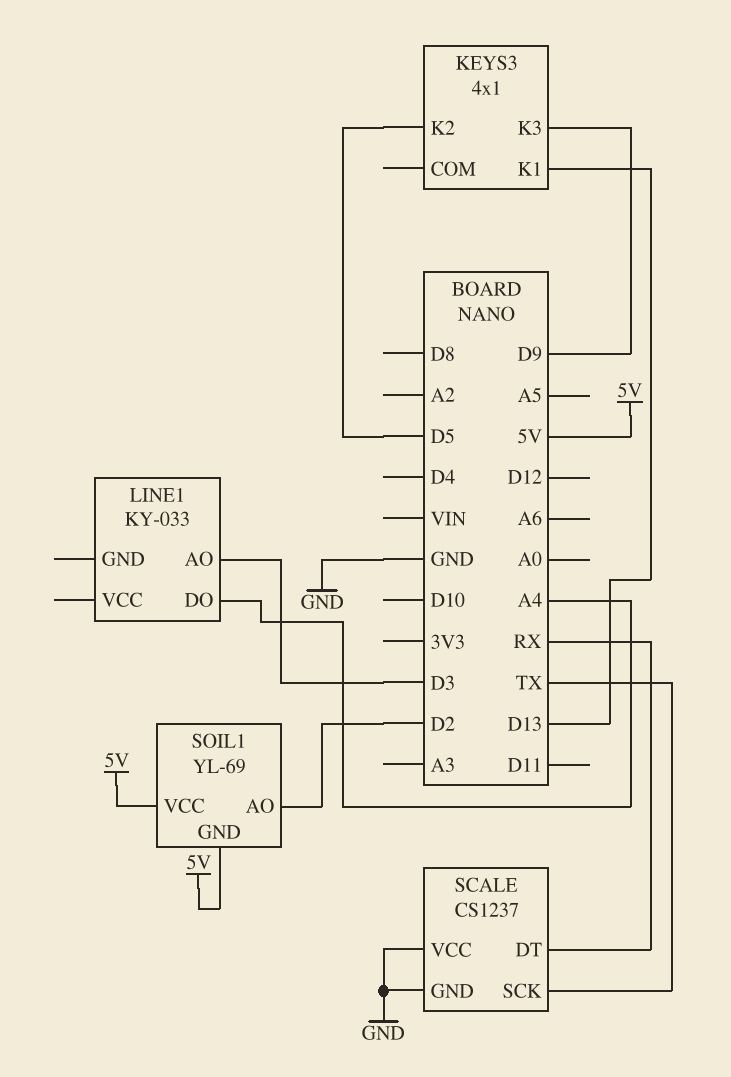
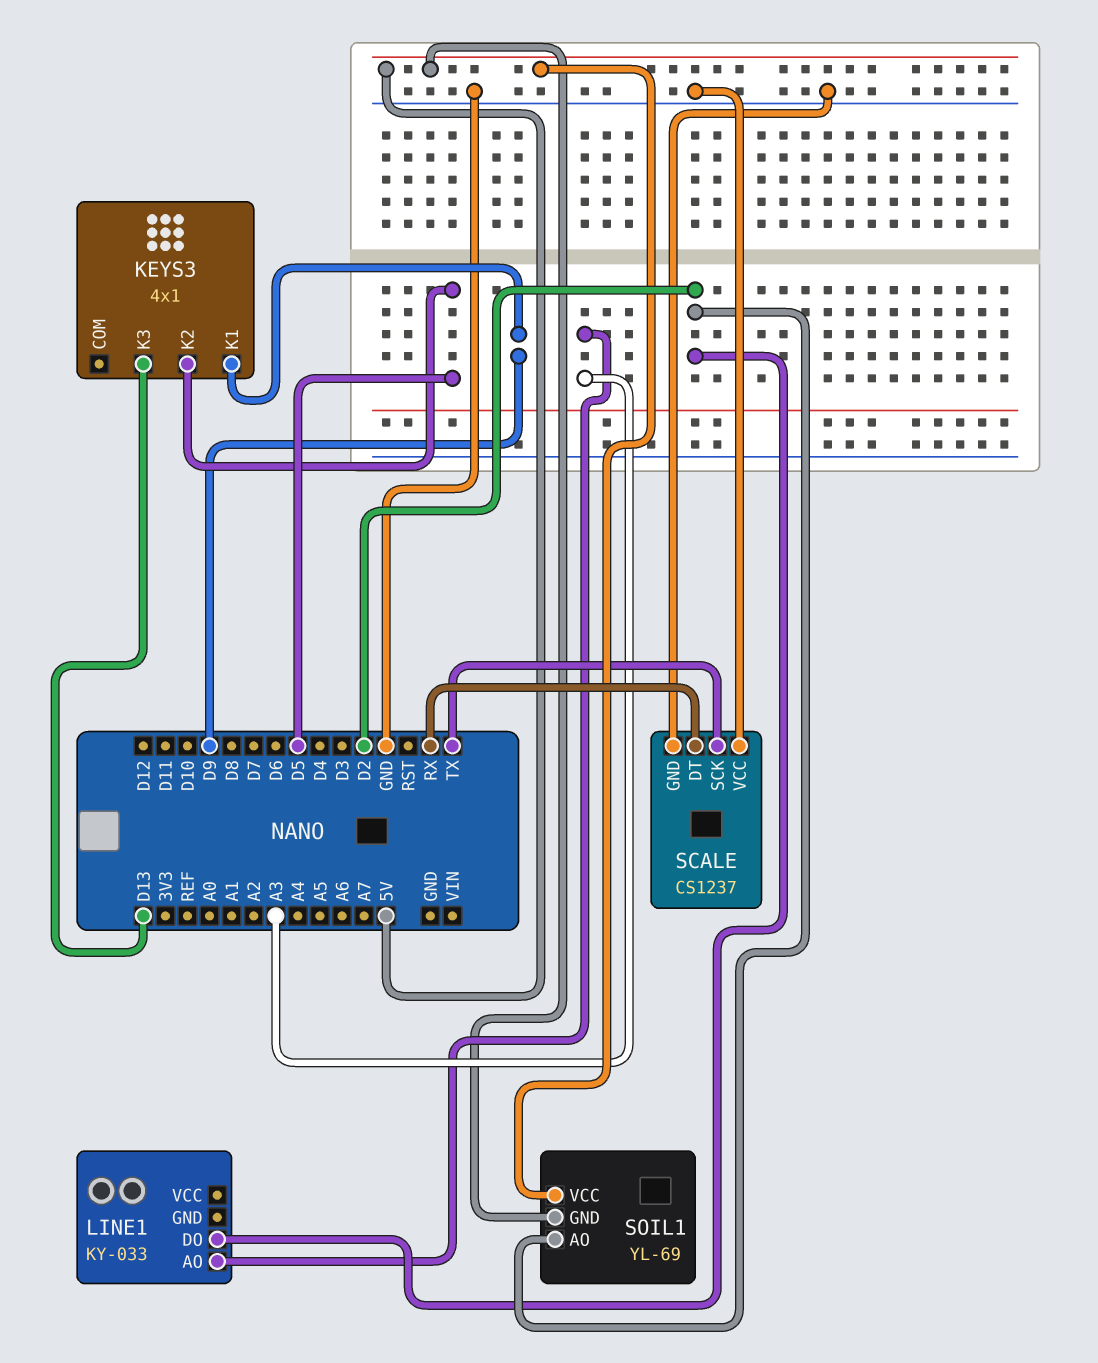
KEYS3 pin K1: D13 -> D9
KEYS3 pin K3: D9 -> D13
LINE1 pin AO: D3 -> A3
LINE1 pin DO: A4 -> D2

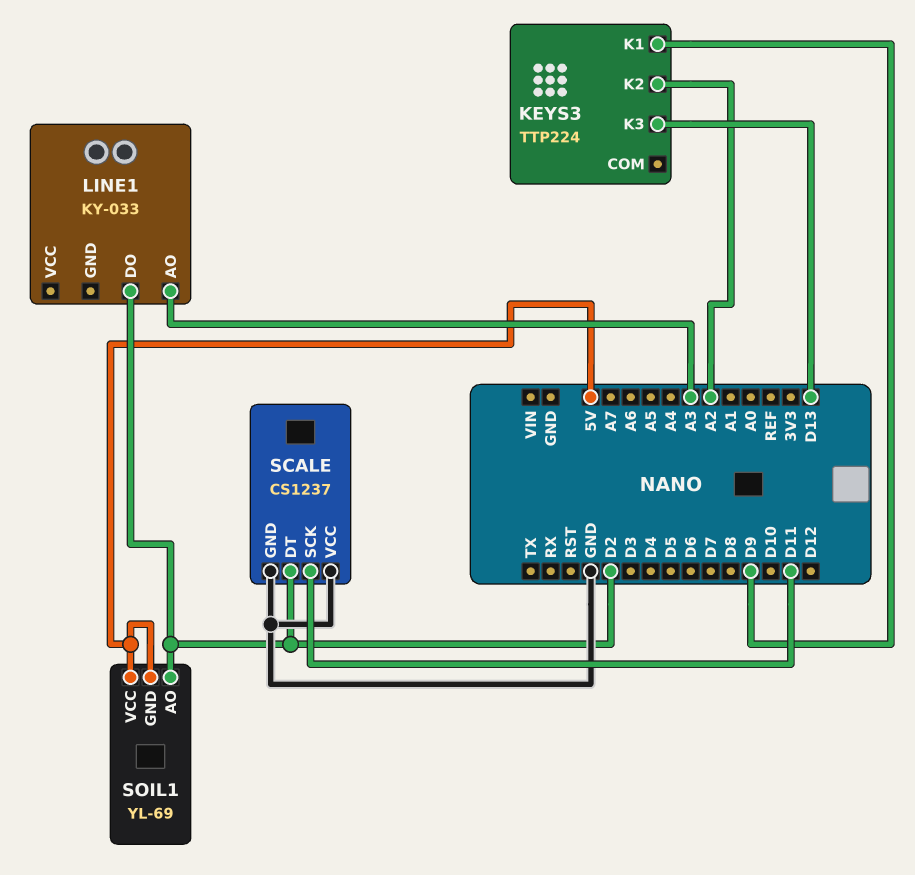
KEYS3: 4x1 -> TTP224
KEYS3 pin K2: D5 -> A2
SCALE pin DT: RX -> D2
SCALE pin SCK: TX -> D11

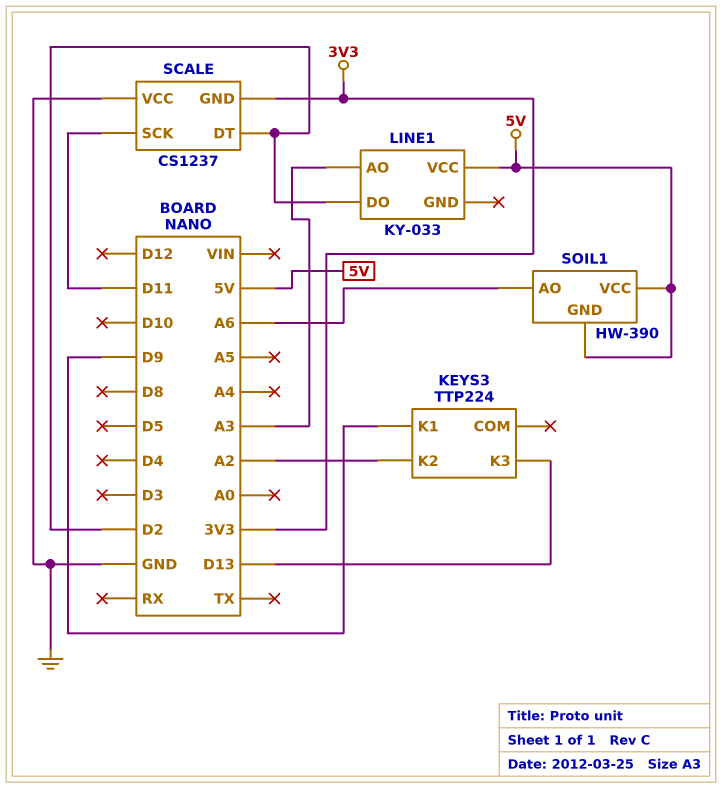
LINE1 pin VCC: none -> 5V
SCALE pin GND: GND -> 3V3
SOIL1: YL-69 -> HW-390
SOIL1 pin AO: D2 -> A6

